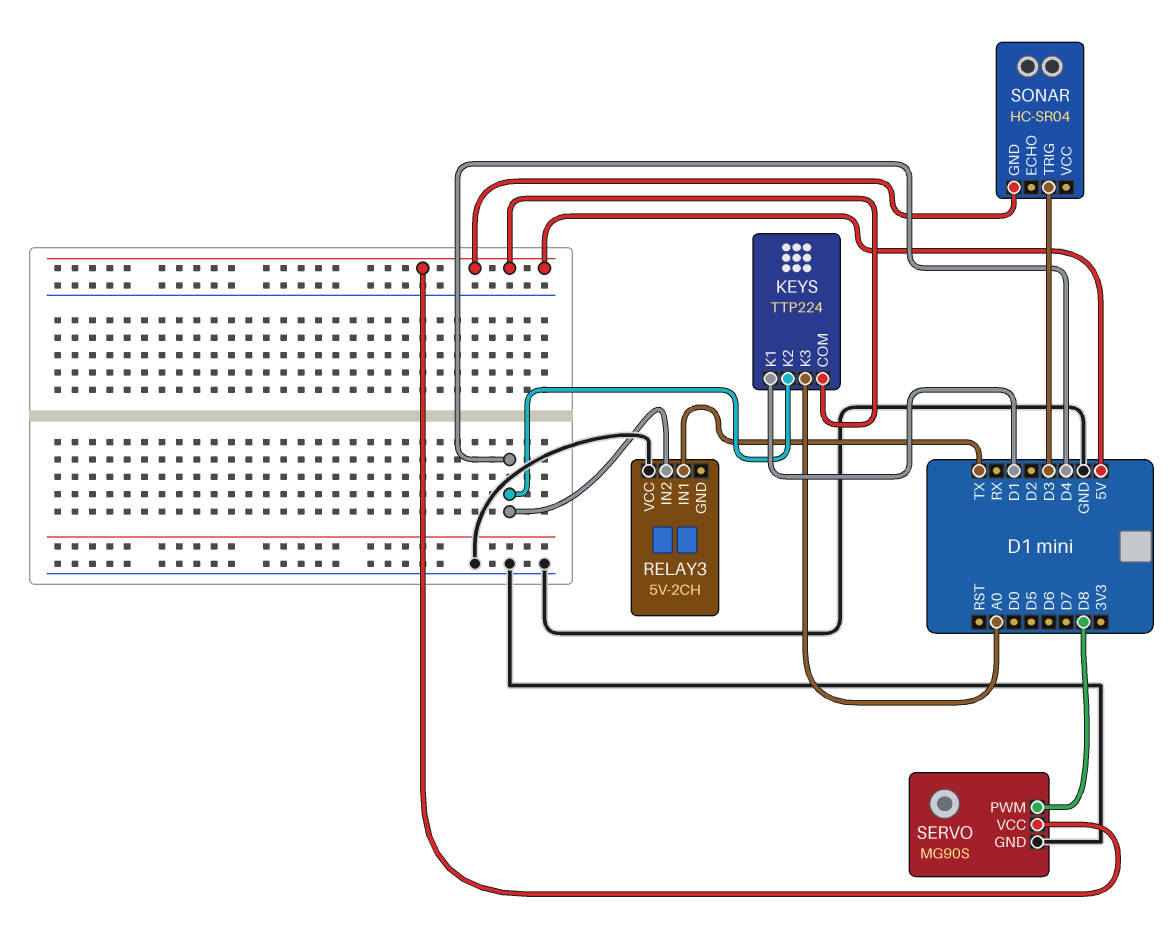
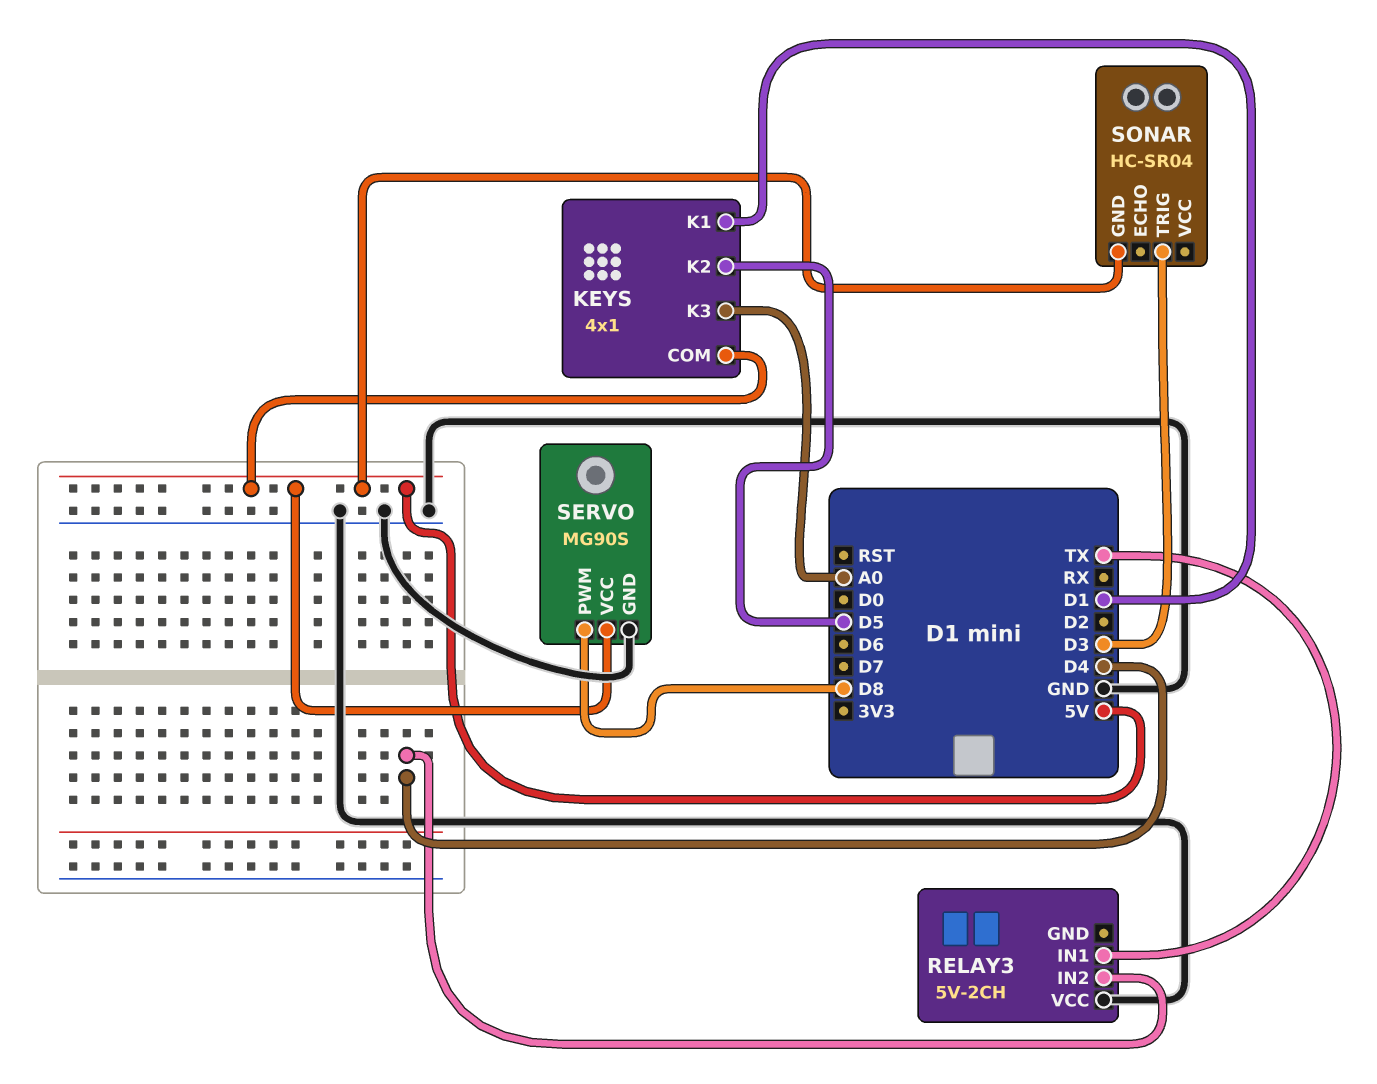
KEYS: TTP224 -> 4x1
KEYS pin K2: D4 -> D5

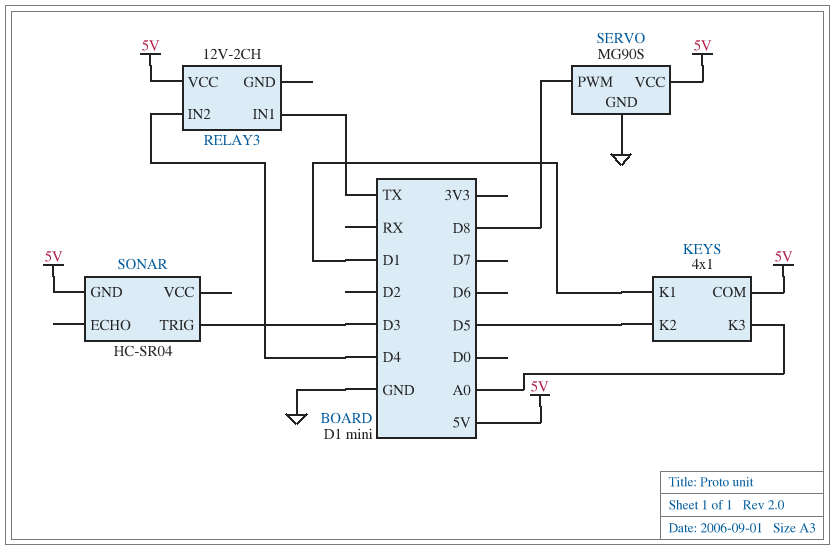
RELAY3: 5V-2CH -> 12V-2CH
RELAY3 pin VCC: GND -> 5V

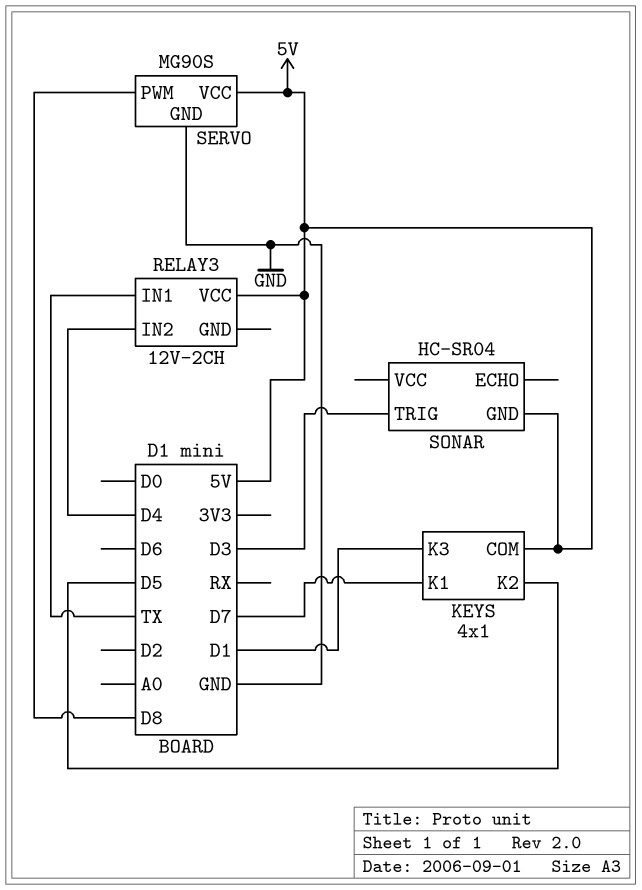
KEYS pin K1: D1 -> D7
KEYS pin K3: A0 -> D1

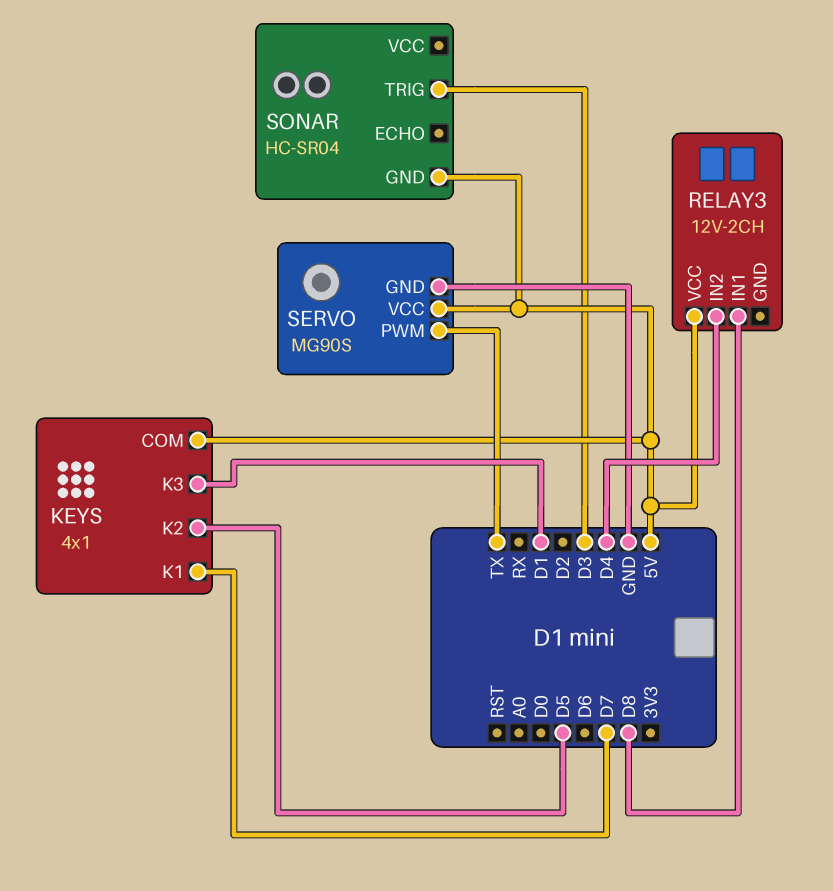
RELAY3 pin IN1: TX -> D8
SERVO pin PWM: D8 -> TX

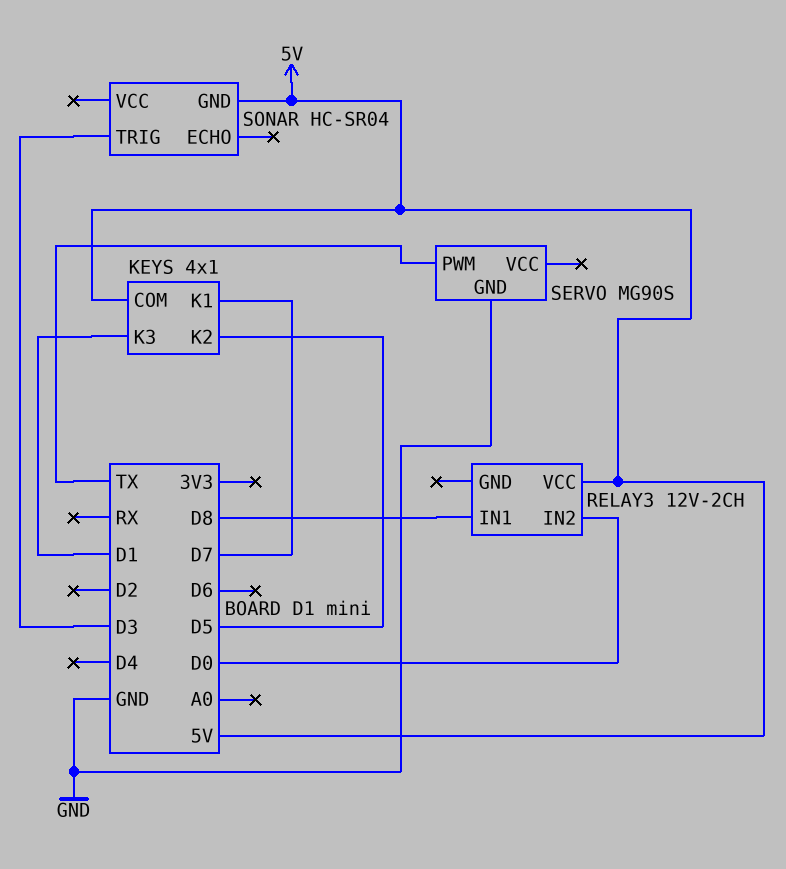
RELAY3 pin IN2: D4 -> D0
SERVO pin VCC: 5V -> none

